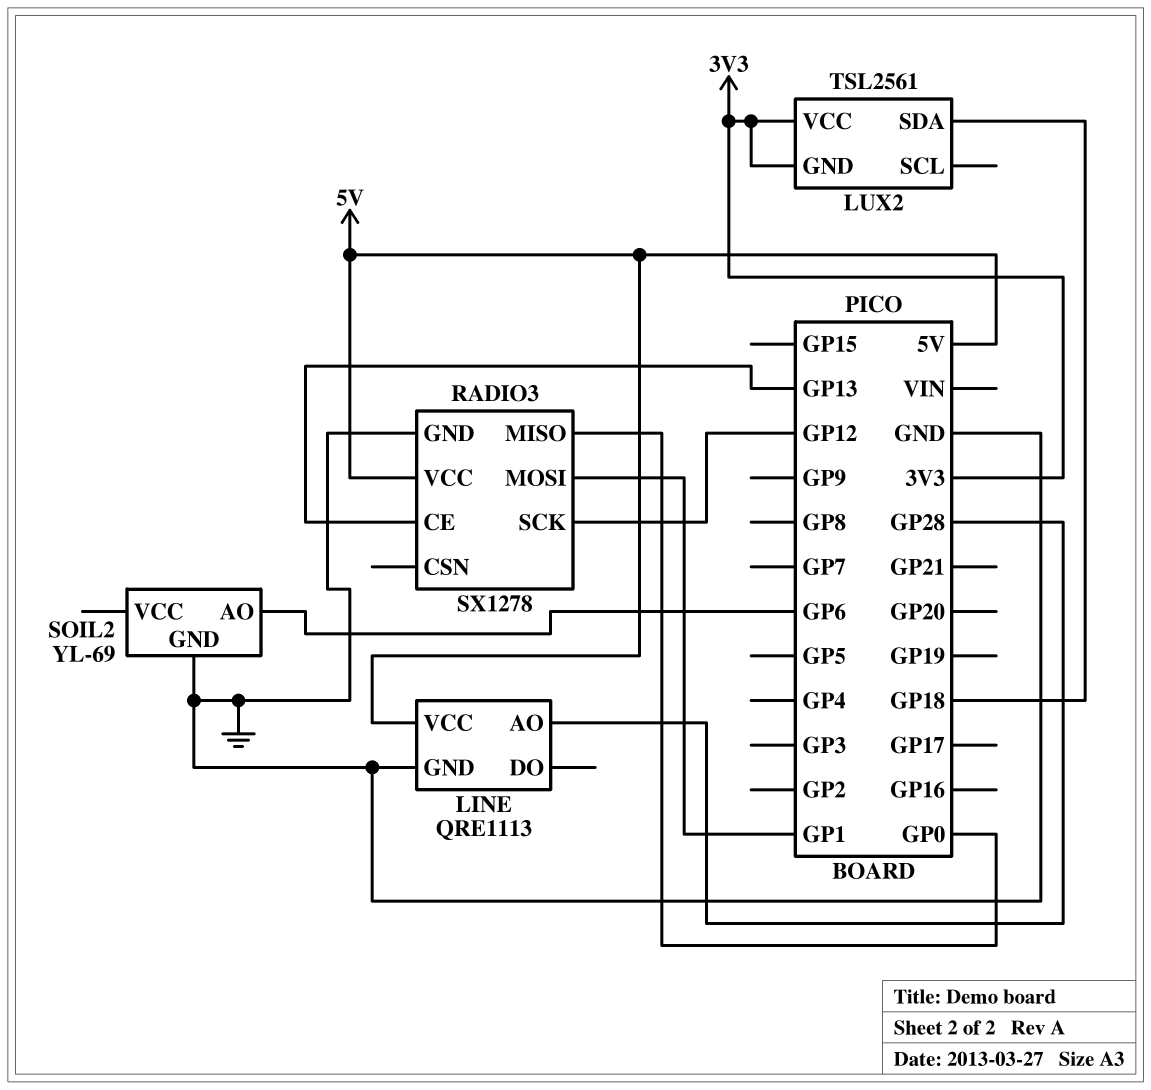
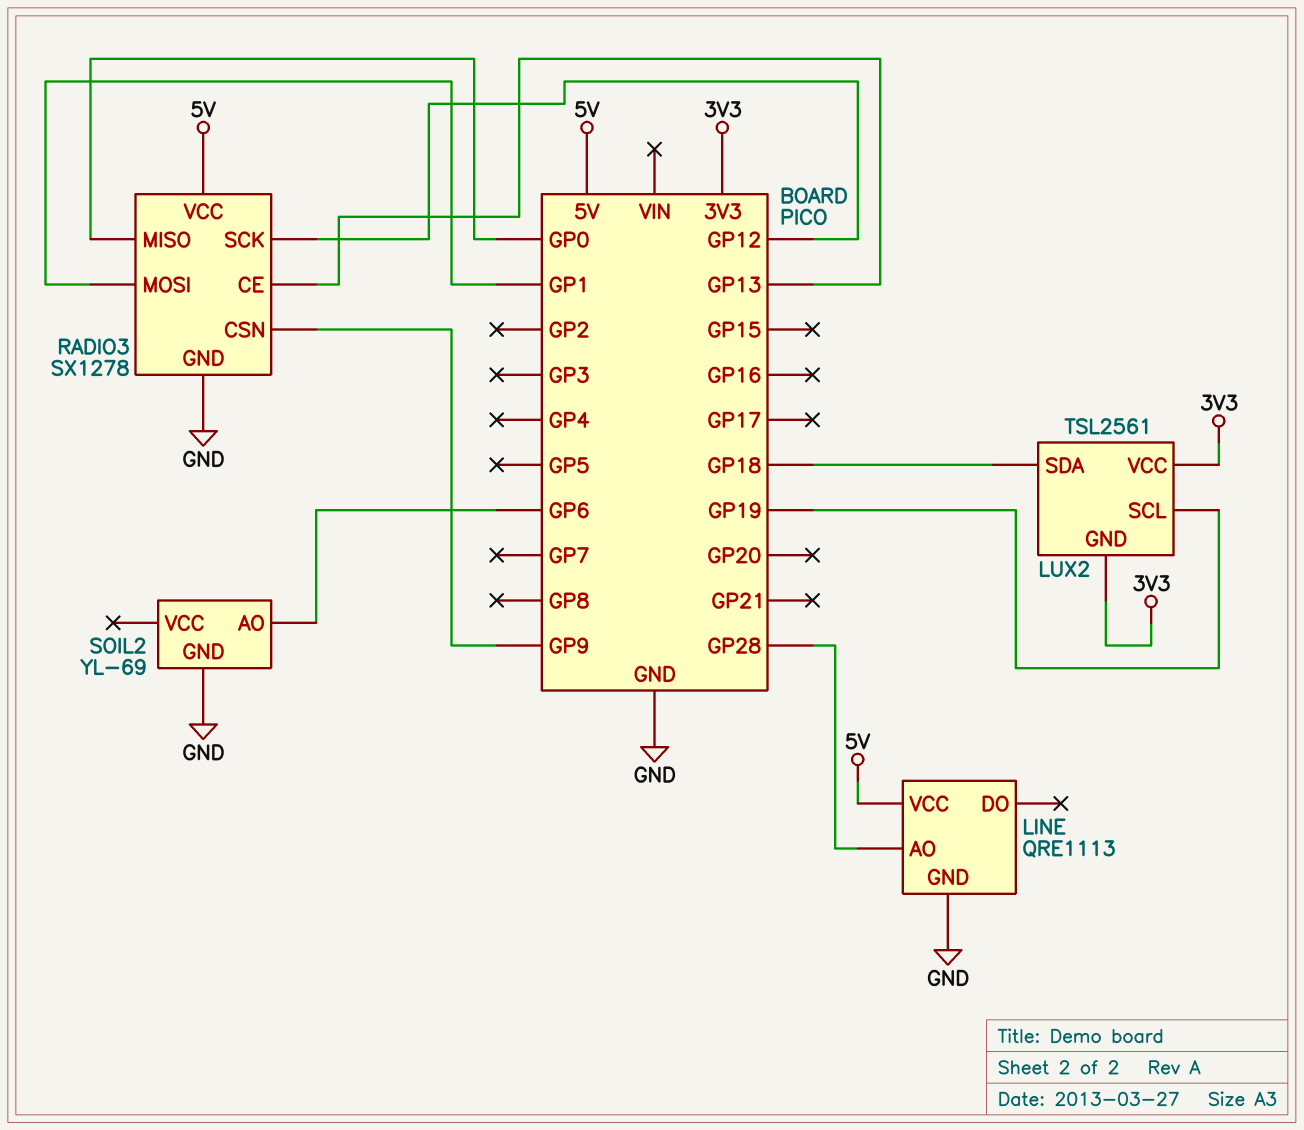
LUX2 pin SCL: none -> GP19
RADIO3 pin CSN: none -> GP9

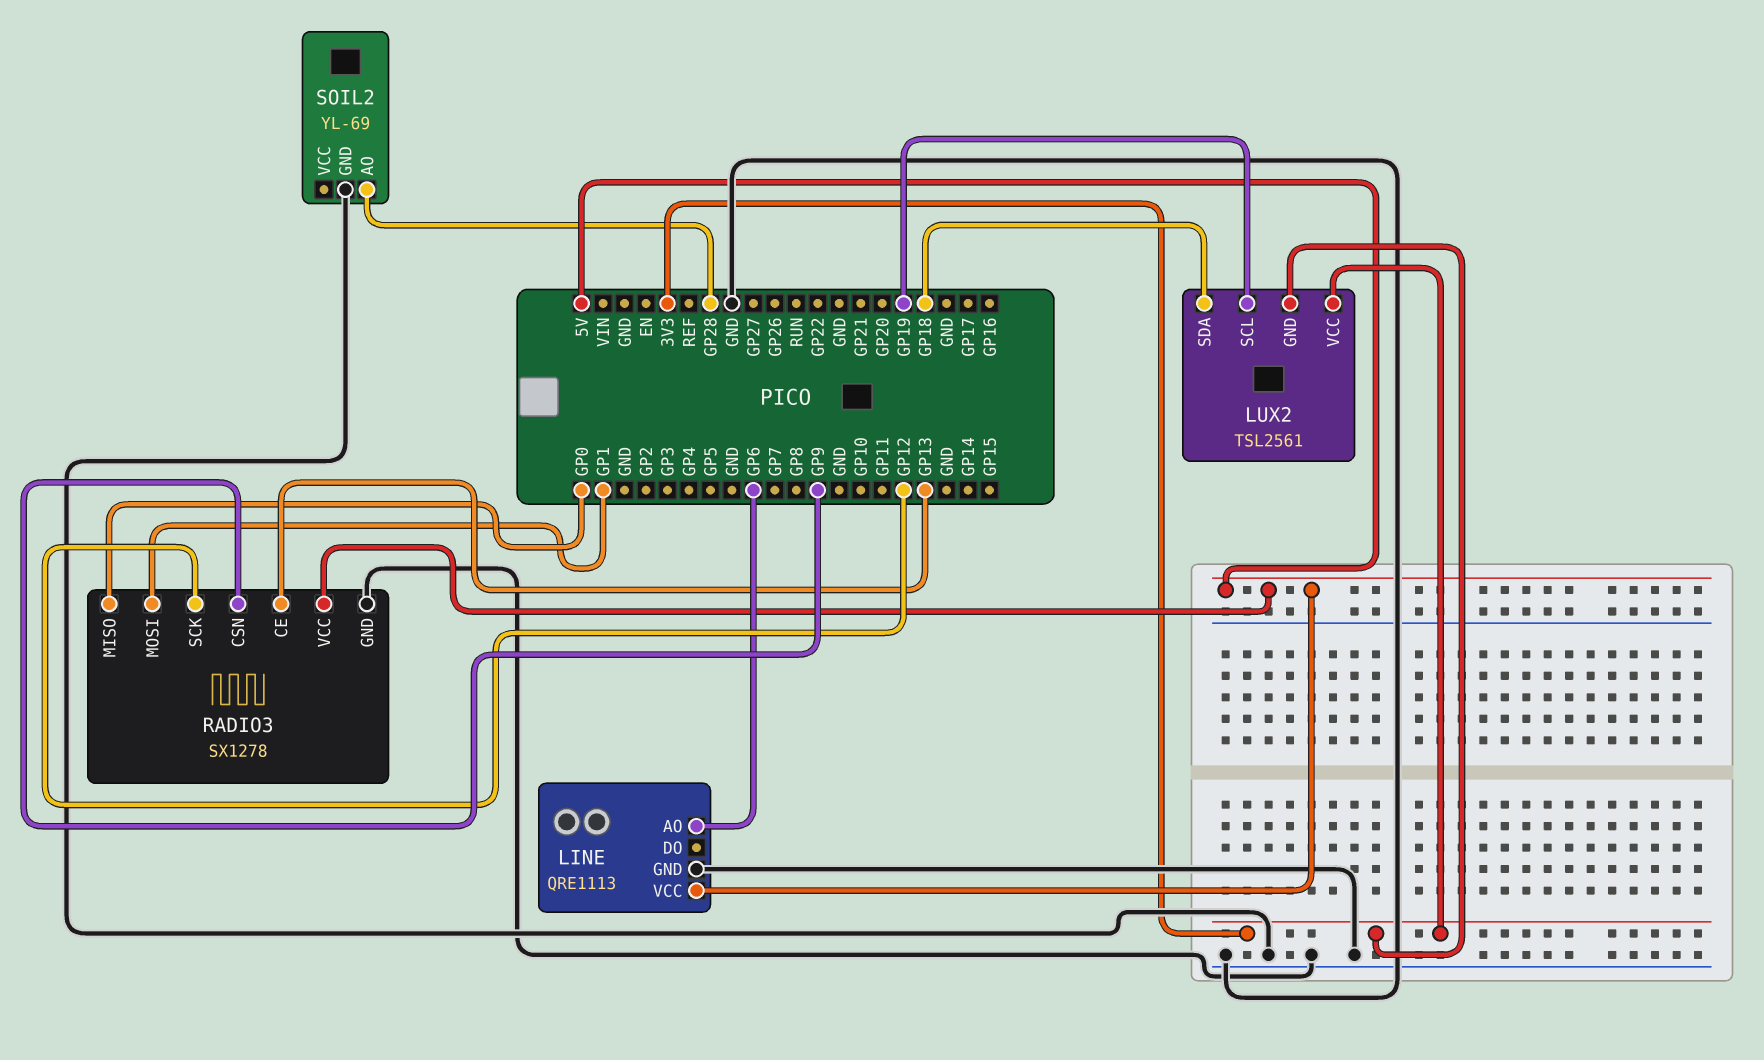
LINE pin AO: GP28 -> GP6
SOIL2 pin AO: GP6 -> GP28

